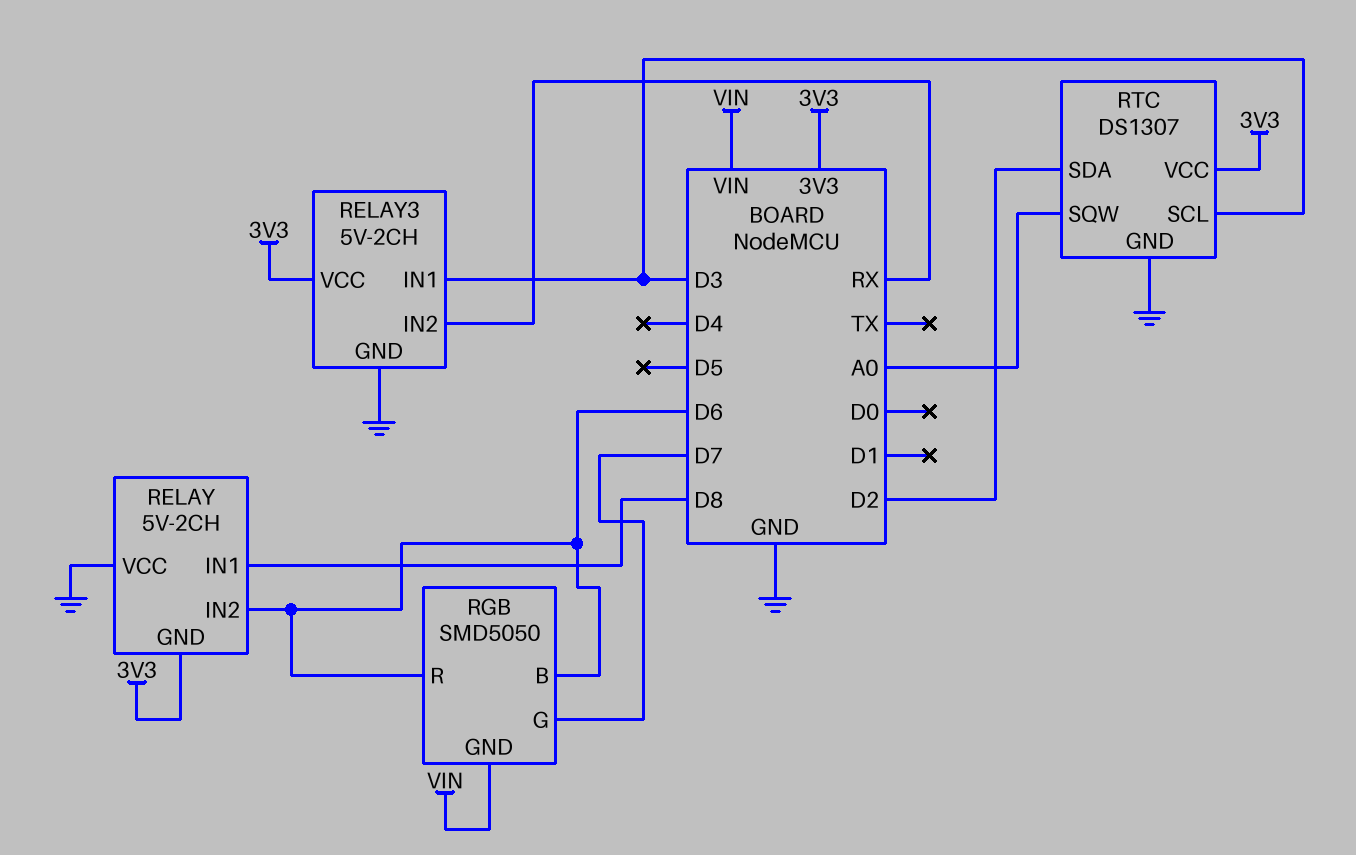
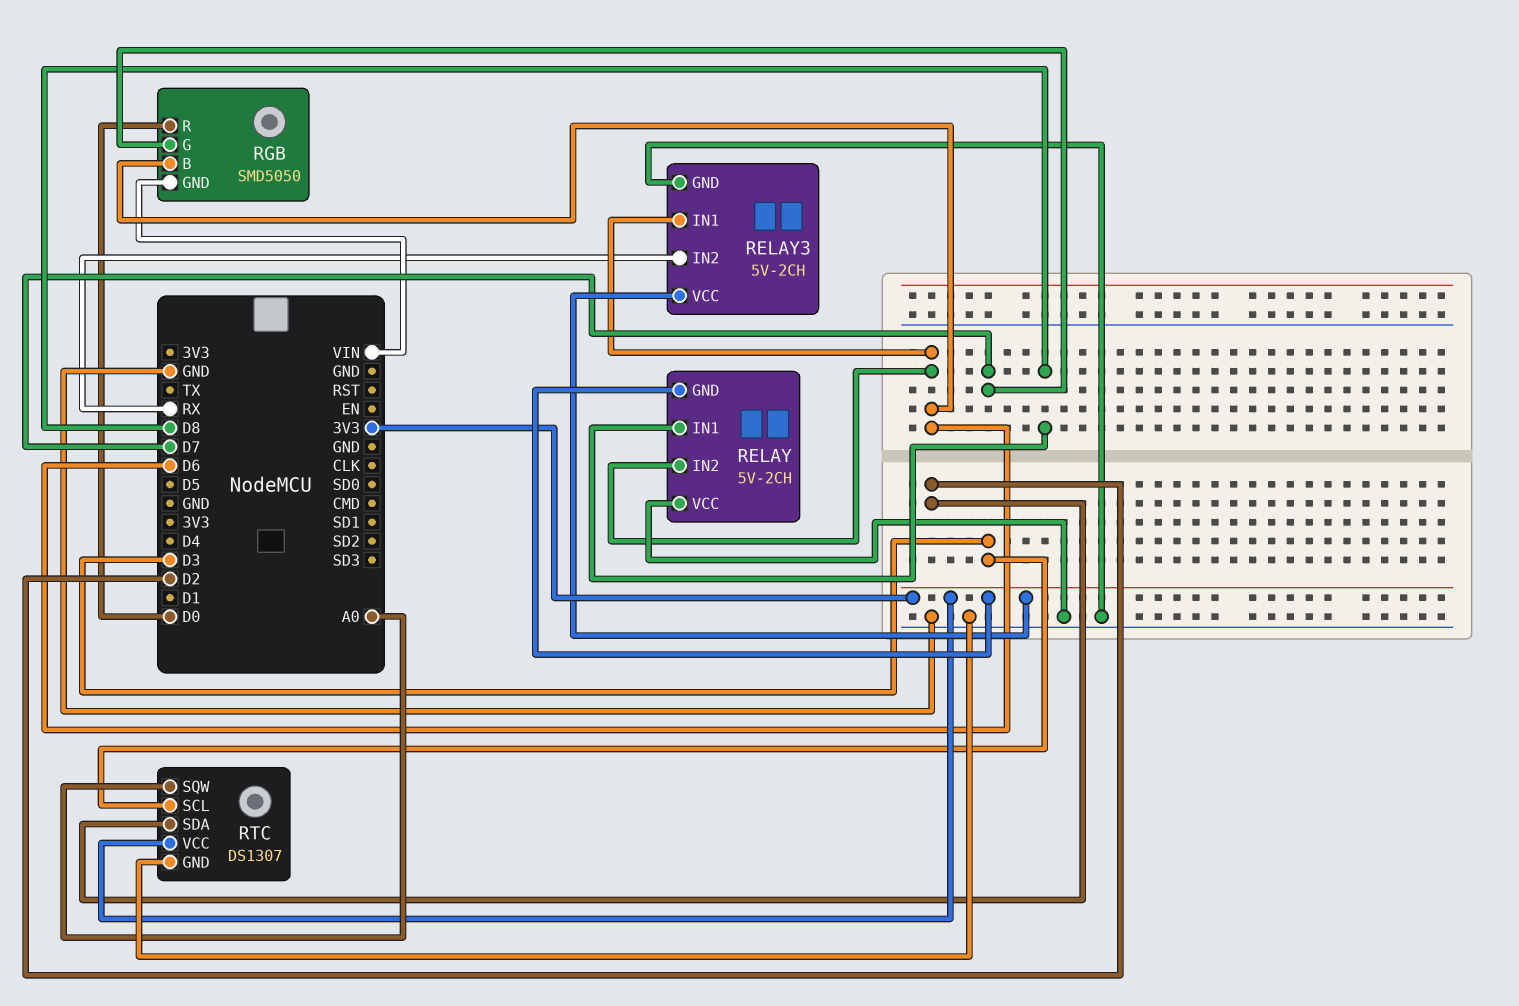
RELAY3 pin IN1: D3 -> D6
RGB pin R: D6 -> D0

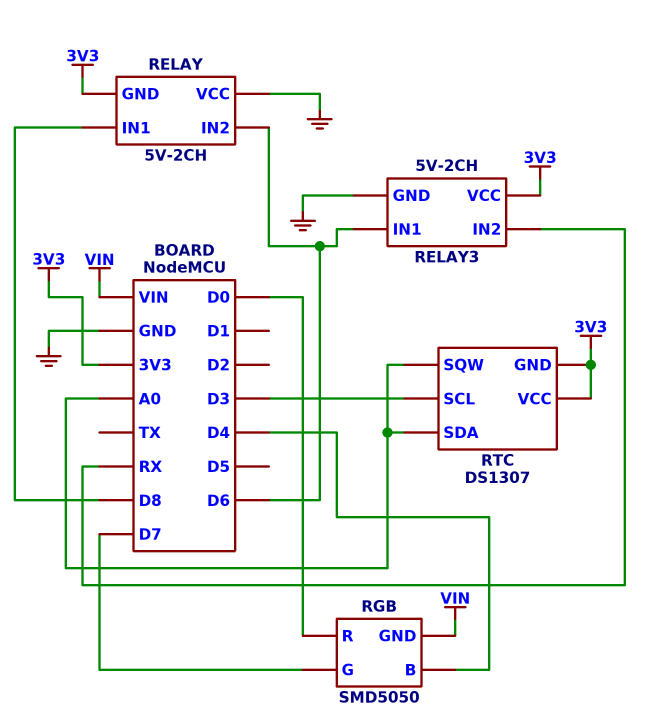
RGB pin B: D6 -> D4
RTC pin GND: GND -> 3V3
RTC pin SDA: D2 -> A0

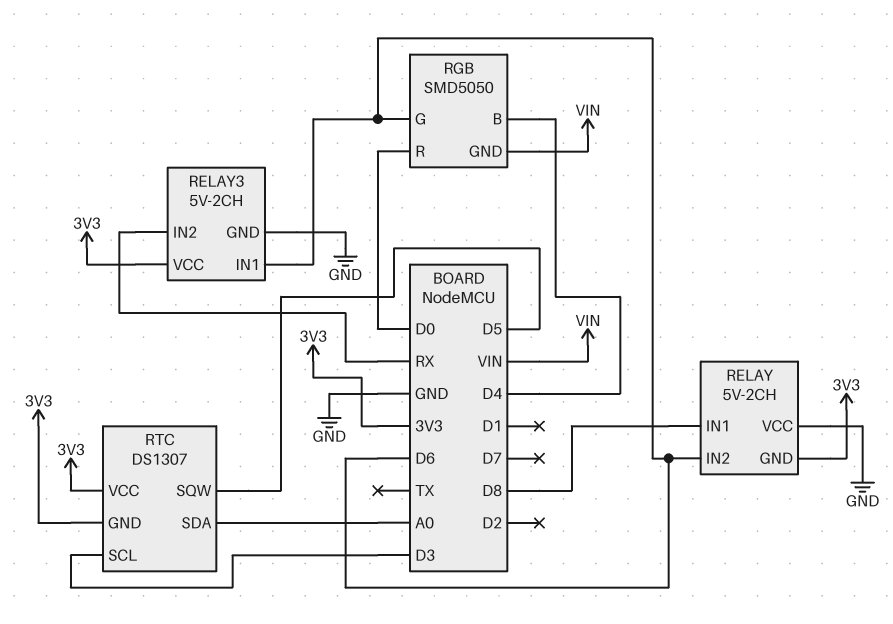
RGB pin G: D7 -> D6
RTC pin SQW: A0 -> D5

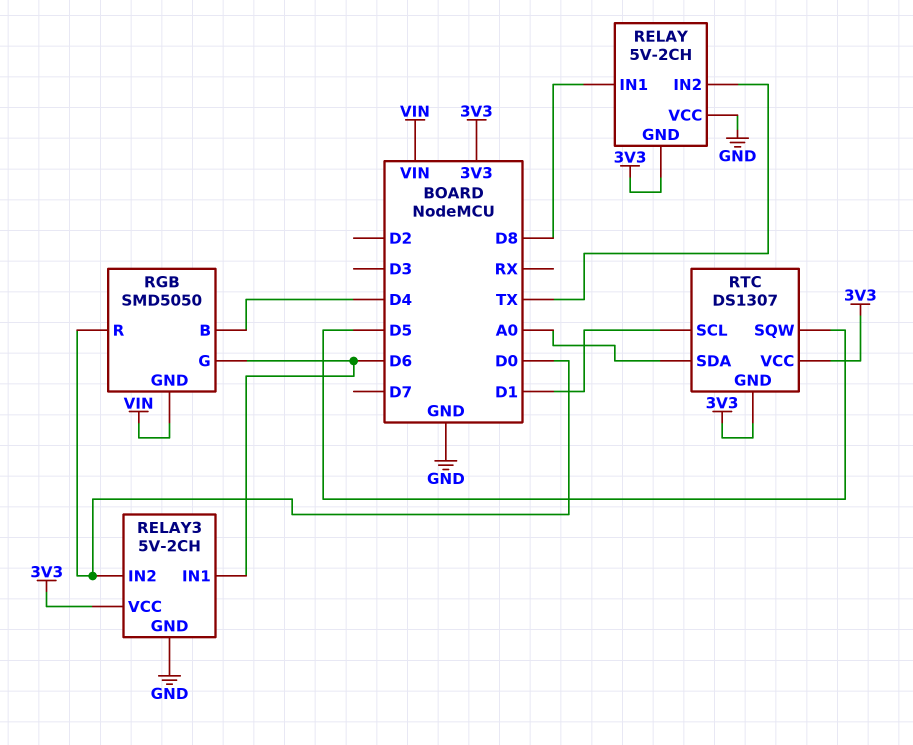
RELAY pin IN2: D6 -> TX
RELAY3 pin IN2: RX -> D0
RTC pin SCL: D3 -> D1

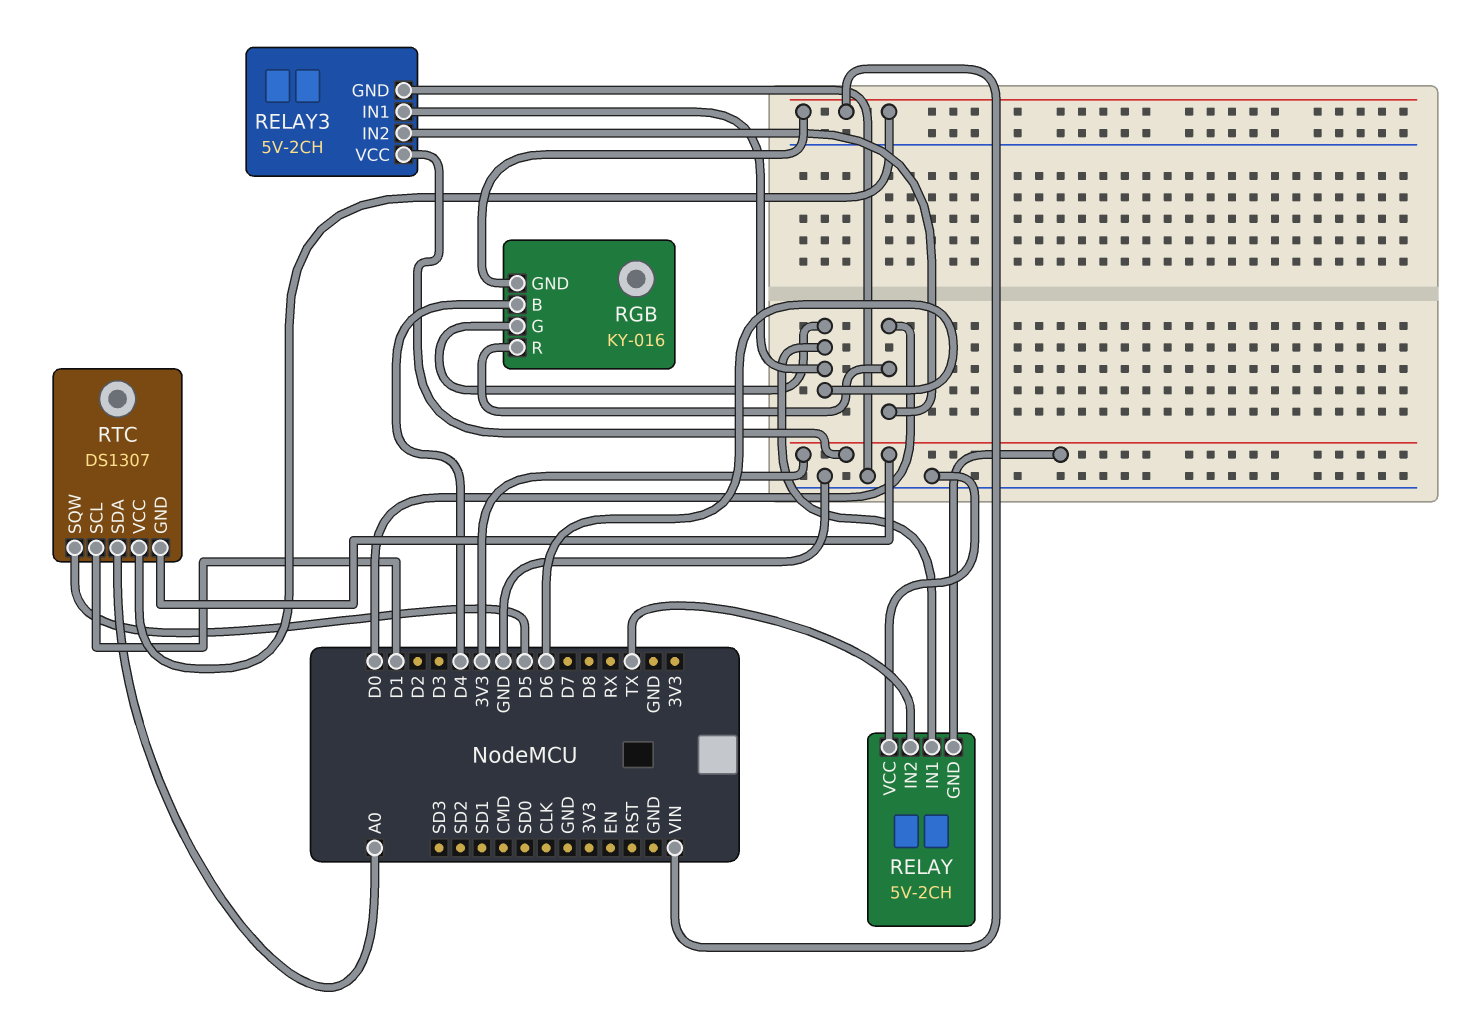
RELAY pin IN1: D8 -> D6
RGB: SMD5050 -> KY-016
RTC pin VCC: 3V3 -> VIN

